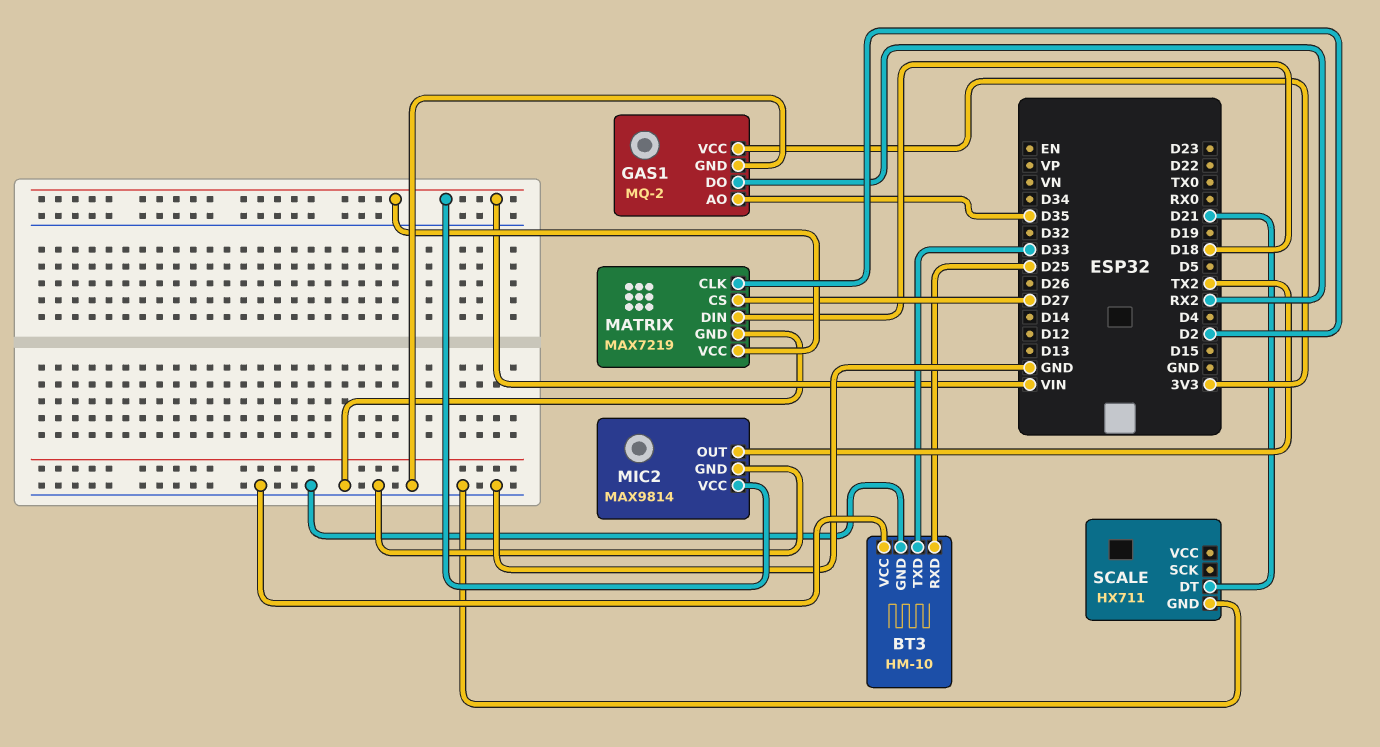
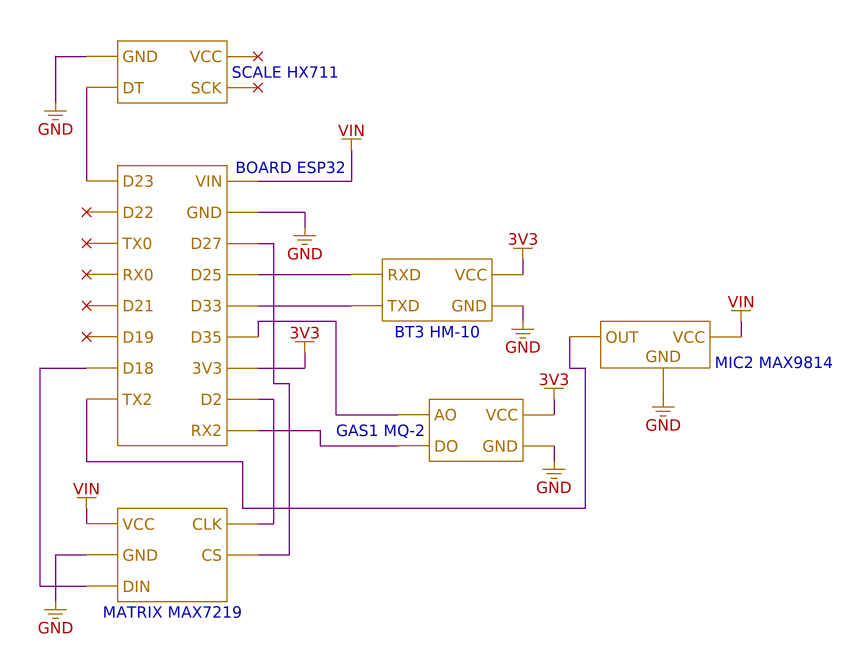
BT3 pin VCC: GND -> 3V3
SCALE pin DT: D21 -> D23

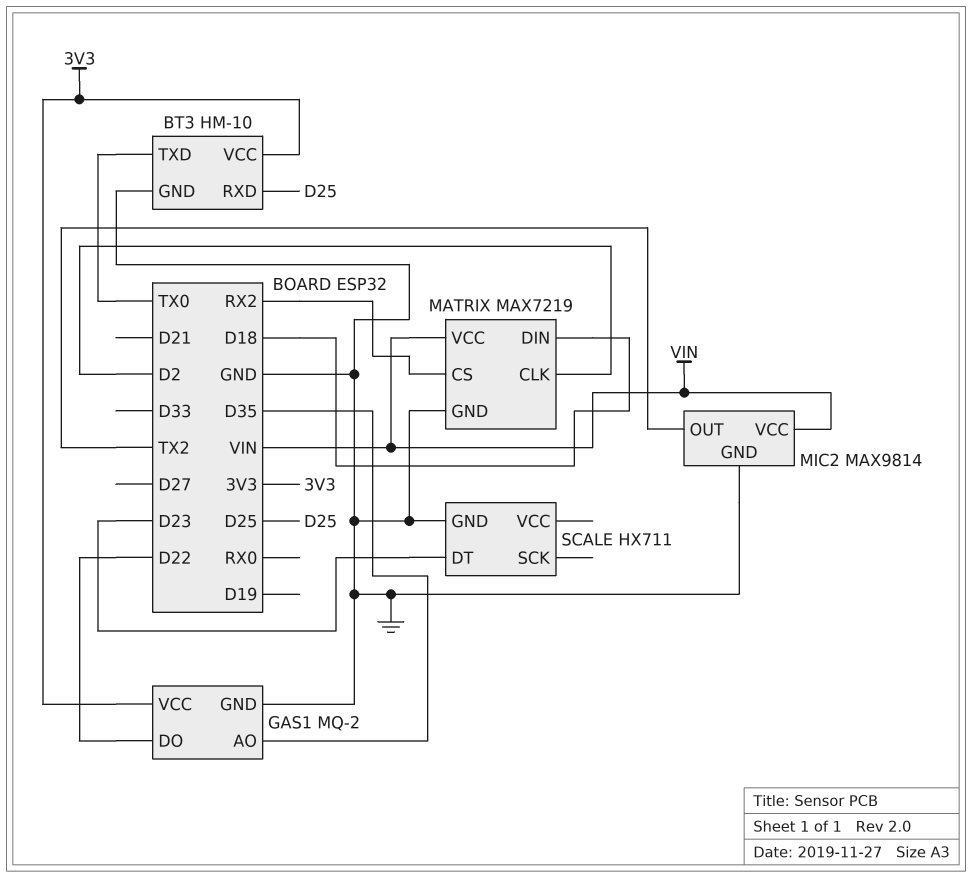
BT3 pin TXD: D33 -> TX0
GAS1 pin DO: RX2 -> D22
MATRIX pin CS: D27 -> RX2

